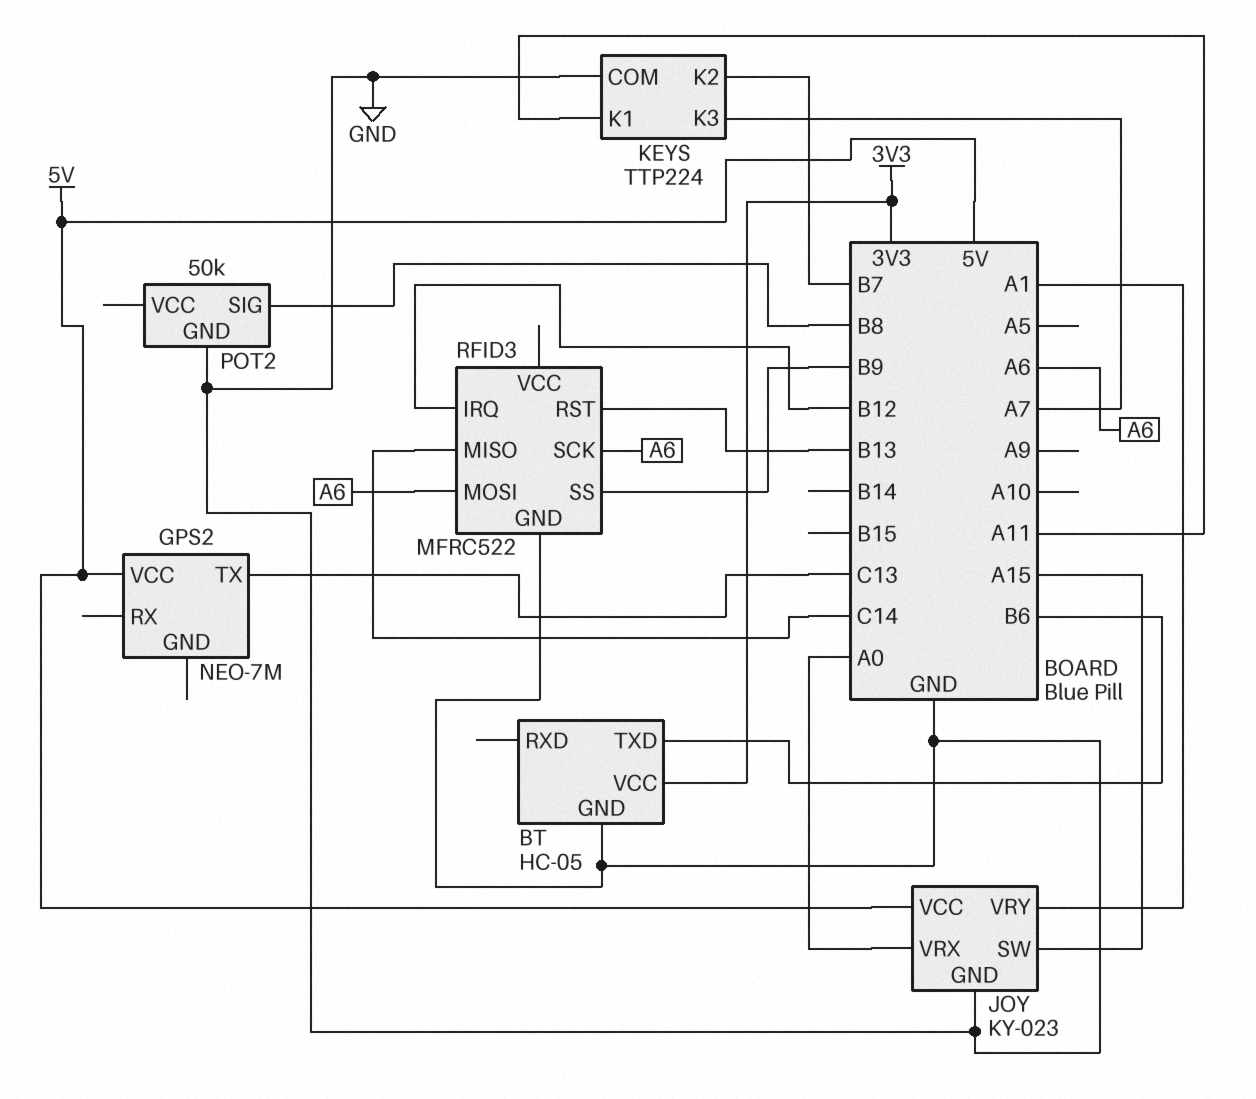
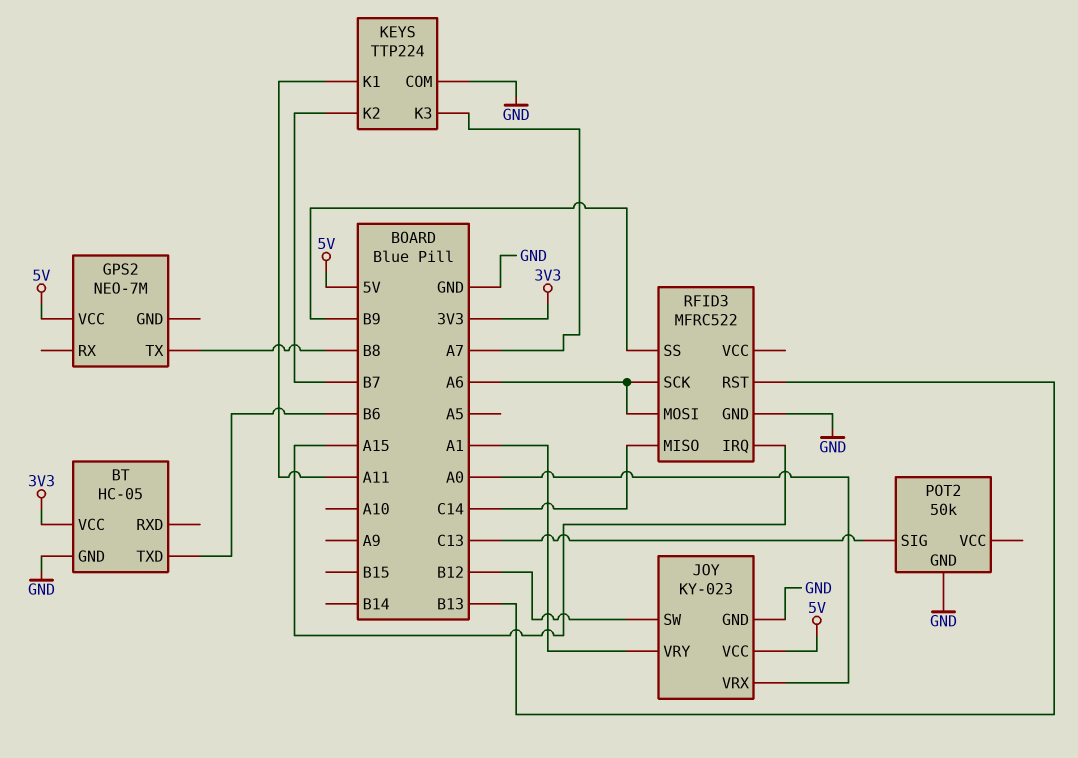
GPS2 pin TX: C13 -> B8
JOY pin SW: A15 -> B12
POT2 pin SIG: B8 -> C13
RFID3 pin IRQ: B12 -> A15

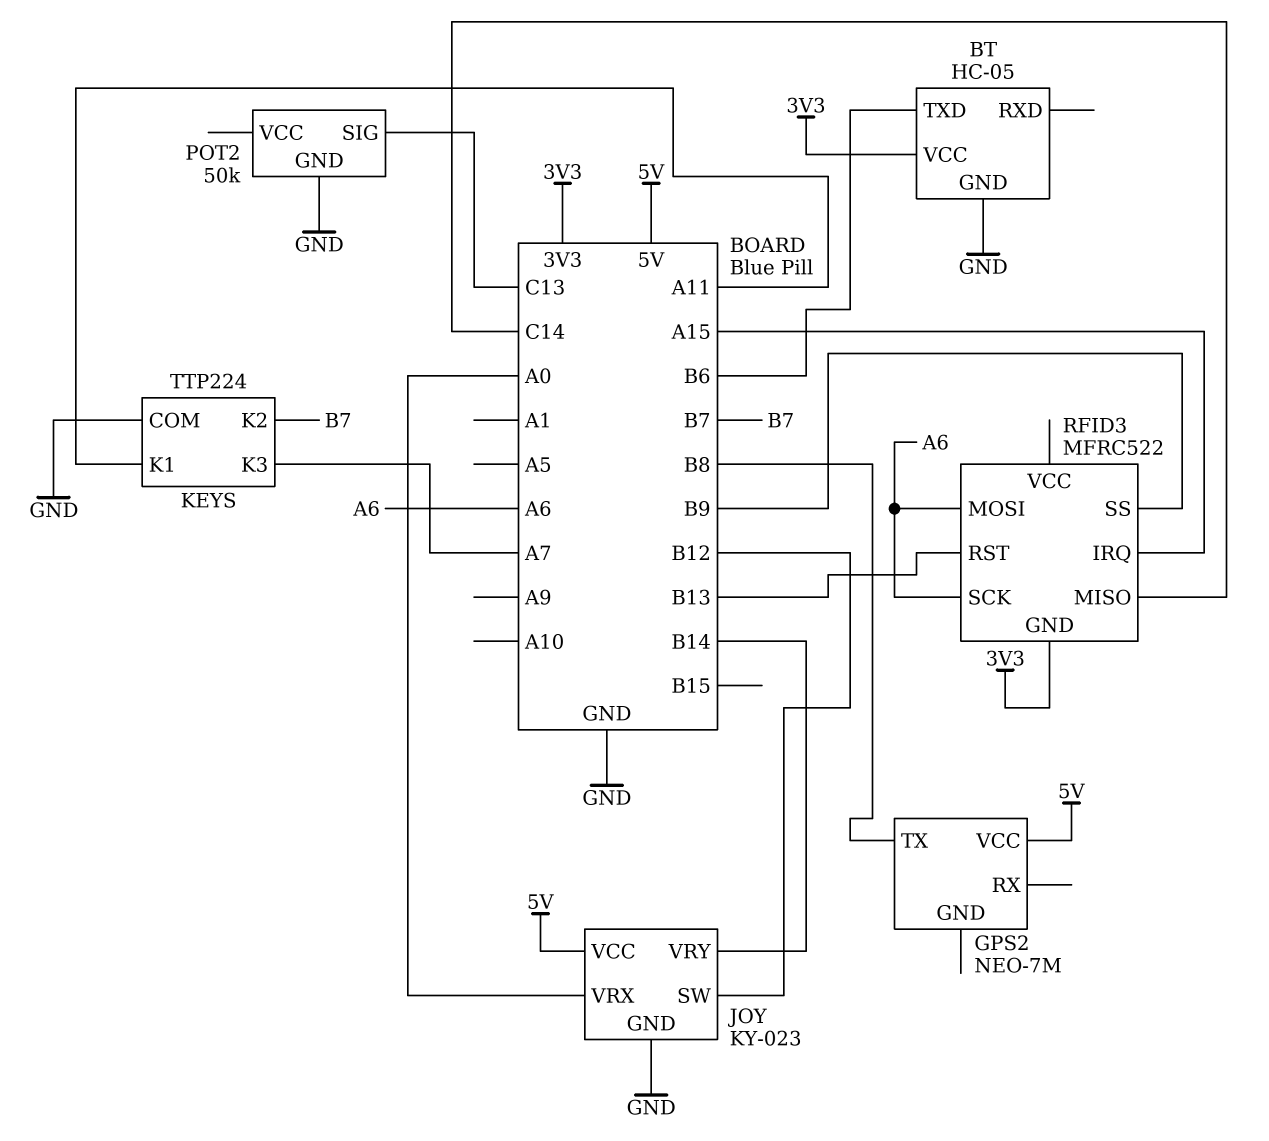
JOY pin VRY: A1 -> B14
RFID3 pin GND: GND -> 3V3

